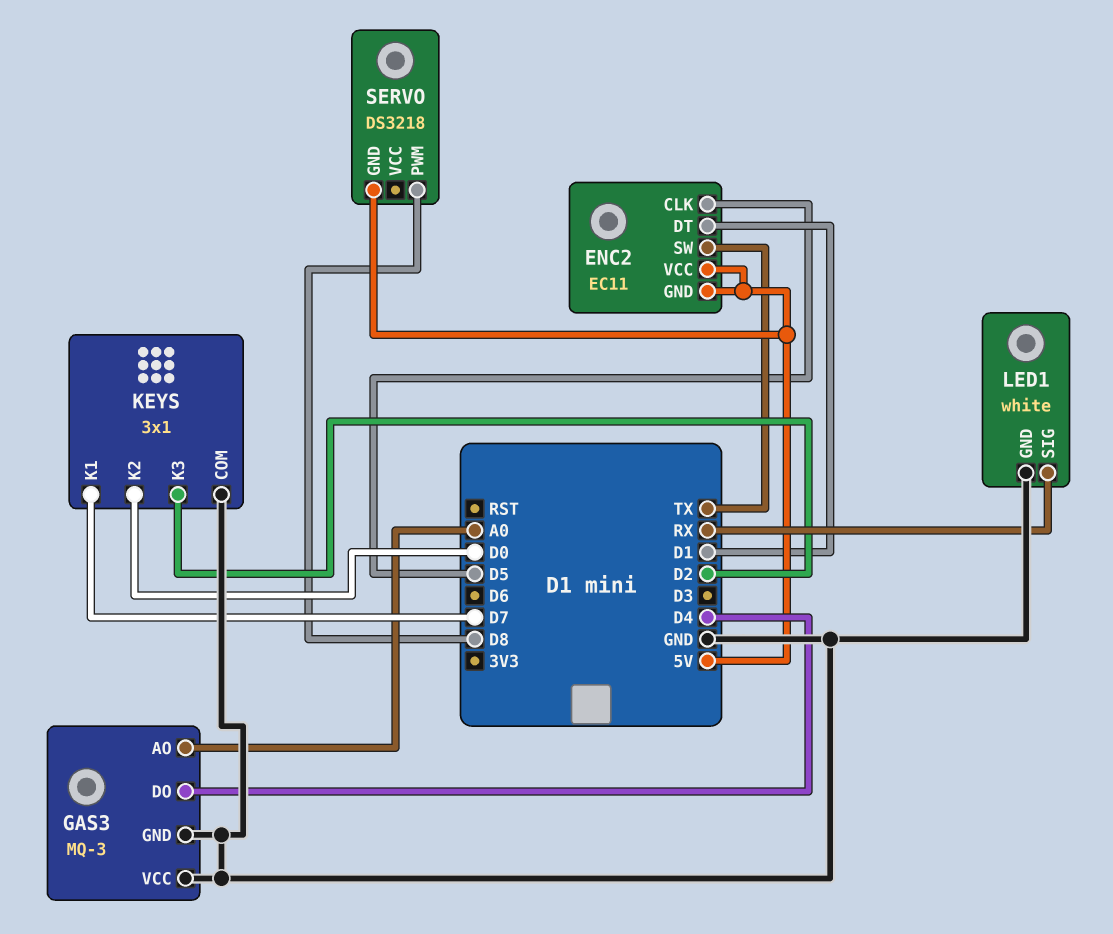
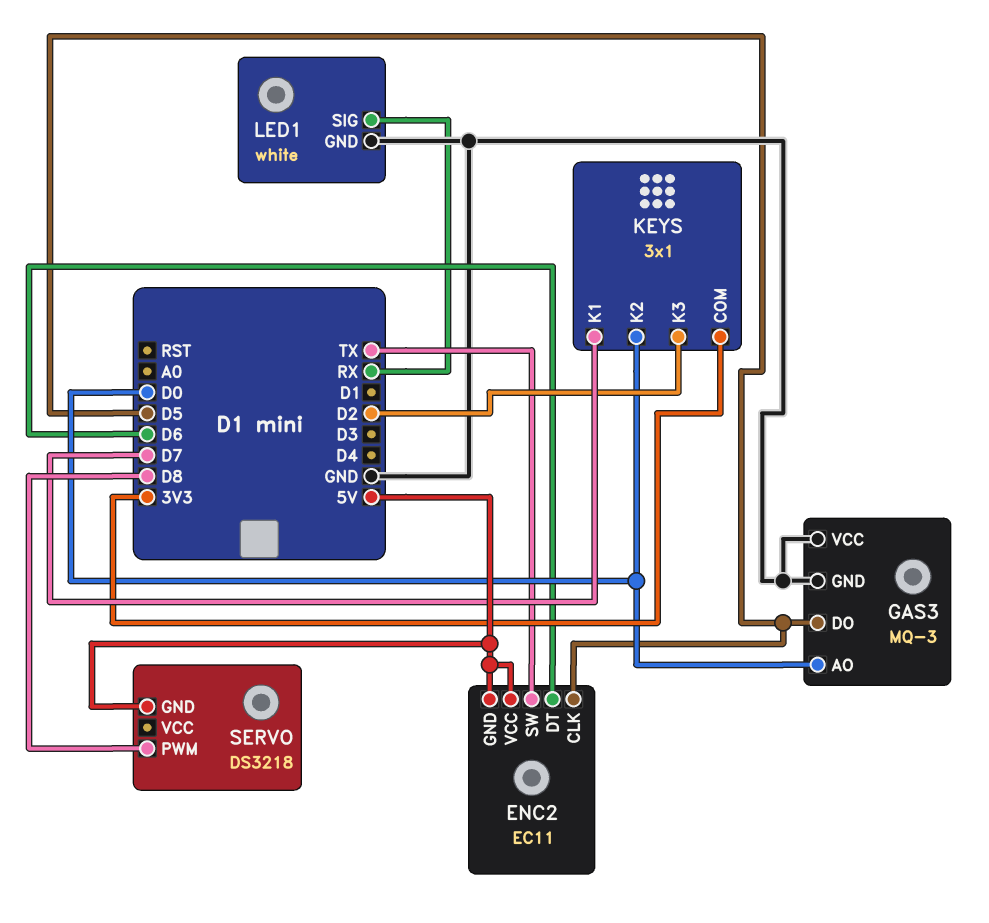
ENC2 pin DT: D1 -> D6
GAS3 pin AO: A0 -> D0
GAS3 pin DO: D4 -> D5
KEYS pin COM: GND -> 3V3

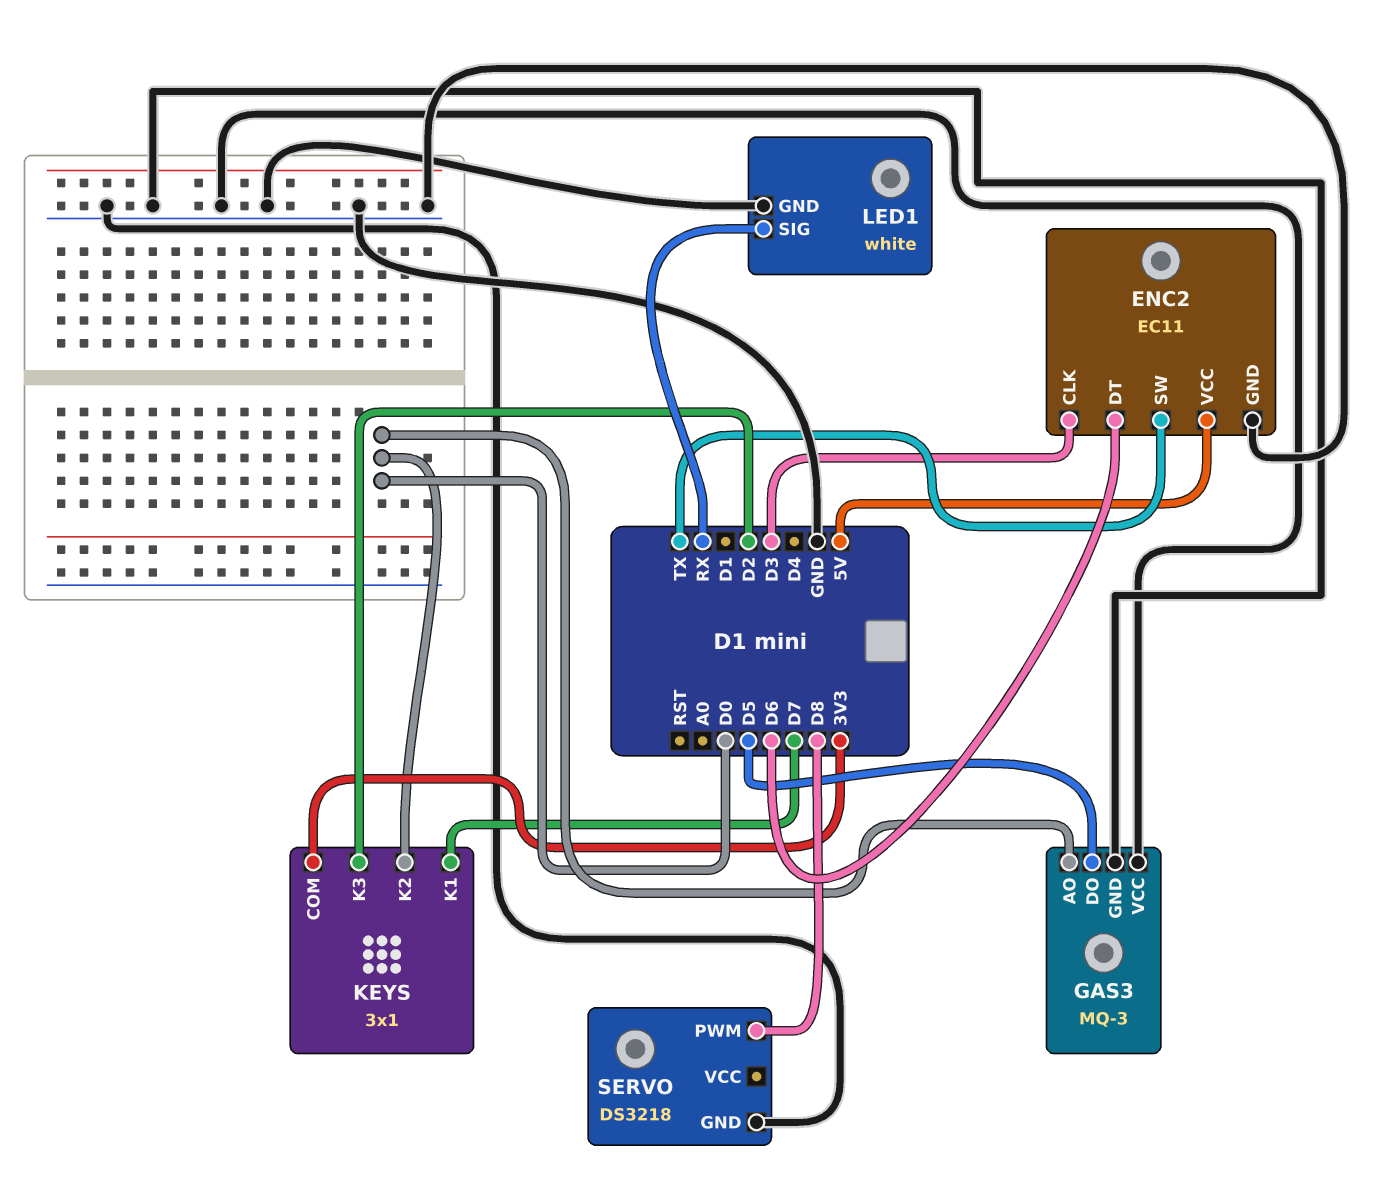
ENC2 pin CLK: D5 -> D3
ENC2 pin GND: 5V -> GND
SERVO pin GND: 5V -> GND

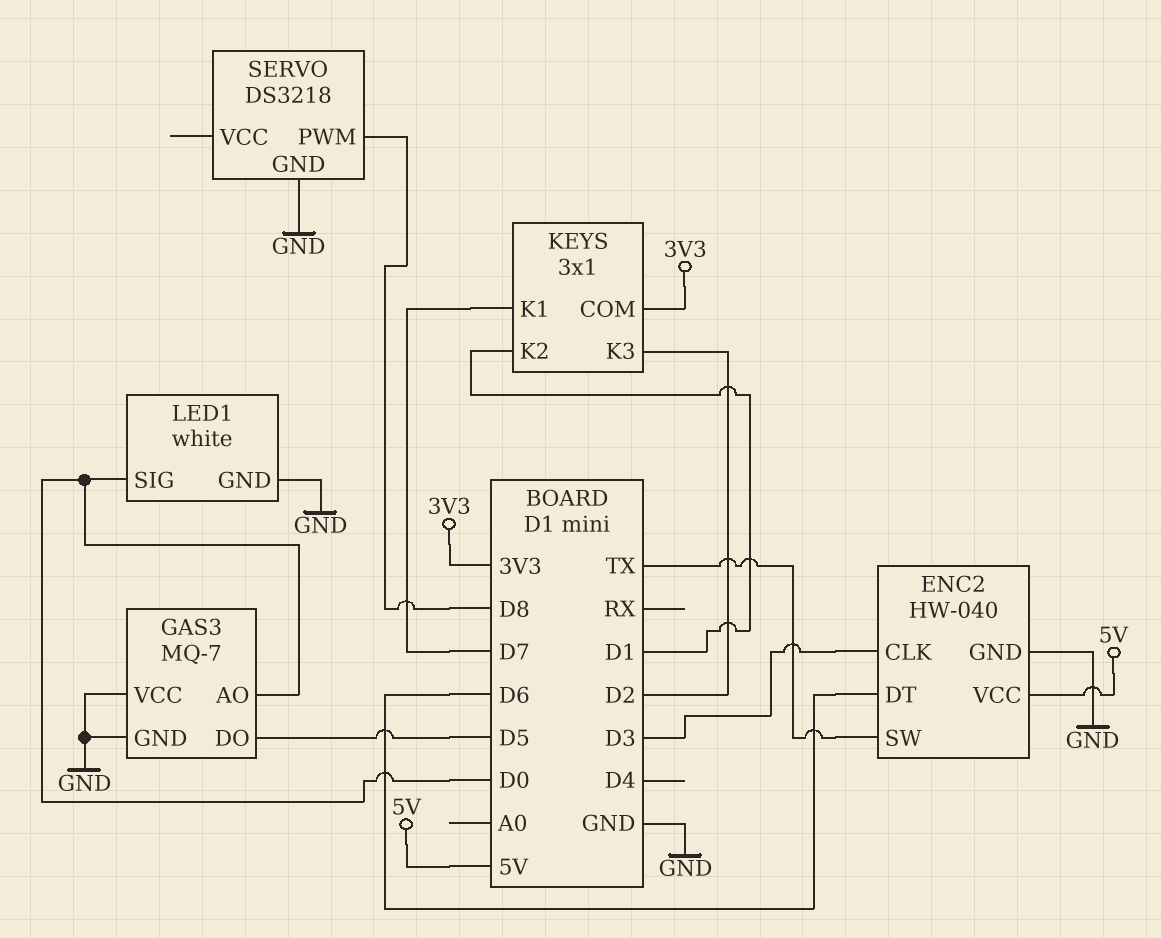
ENC2: EC11 -> HW-040
GAS3: MQ-3 -> MQ-7
KEYS pin K2: D0 -> D1
LED1 pin SIG: RX -> D0

